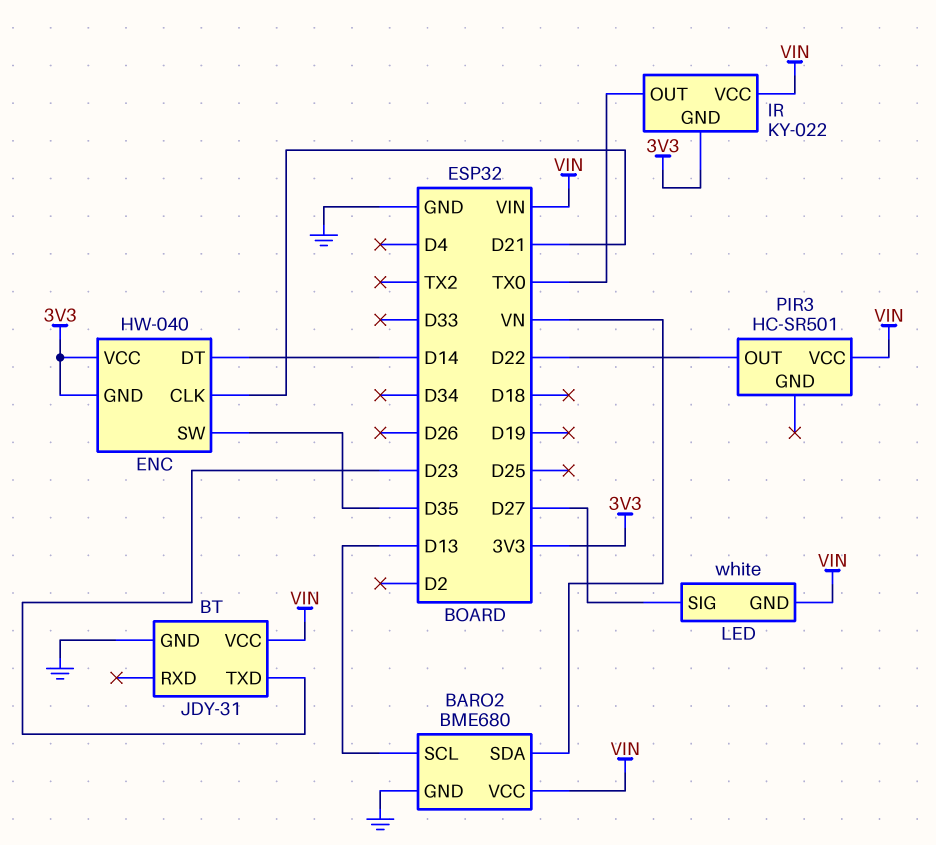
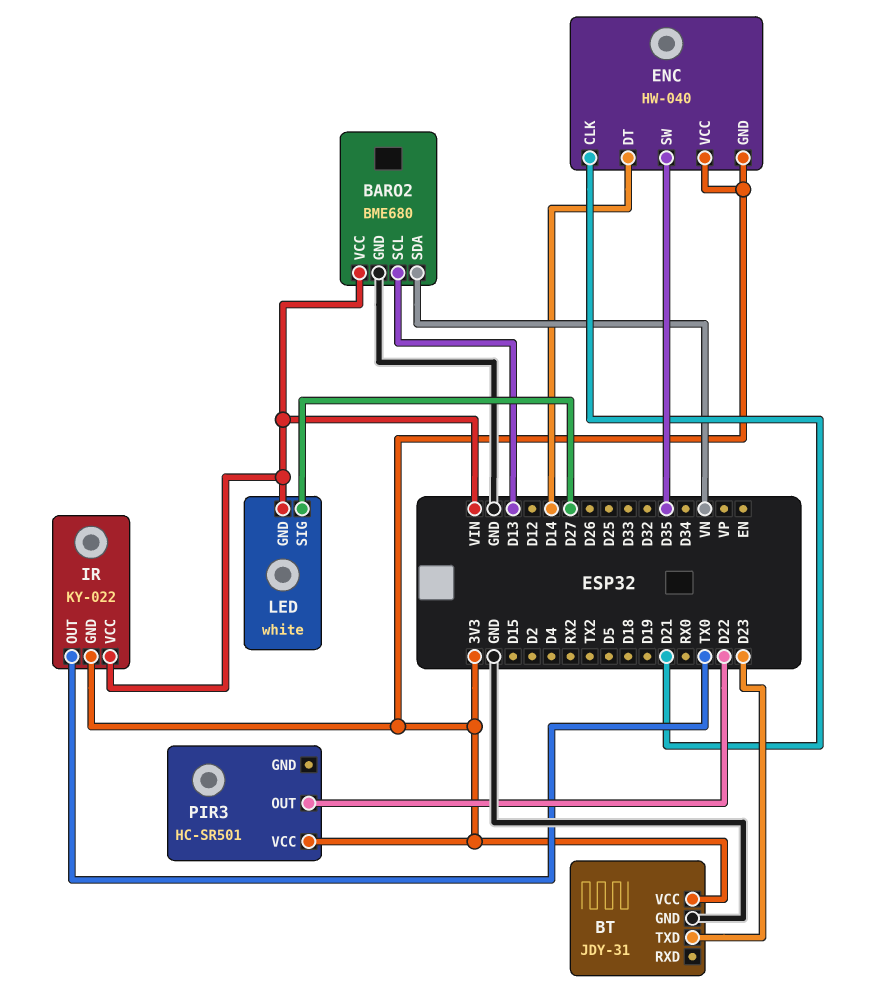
BT pin VCC: VIN -> 3V3
PIR3 pin VCC: VIN -> 3V3

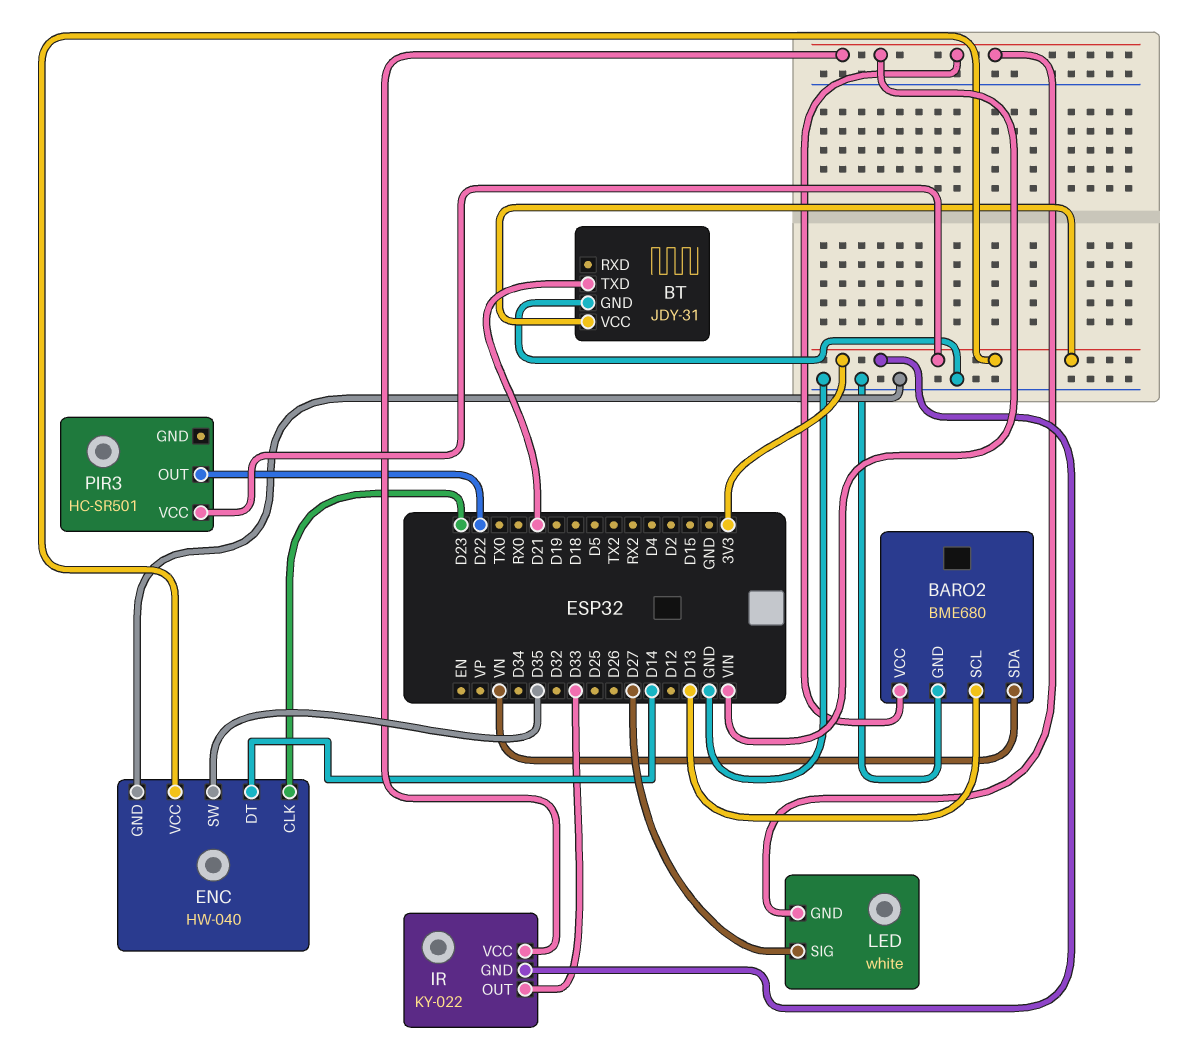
BT pin TXD: D23 -> D21
ENC pin CLK: D21 -> D23
ENC pin GND: 3V3 -> GND
IR pin OUT: TX0 -> D33

